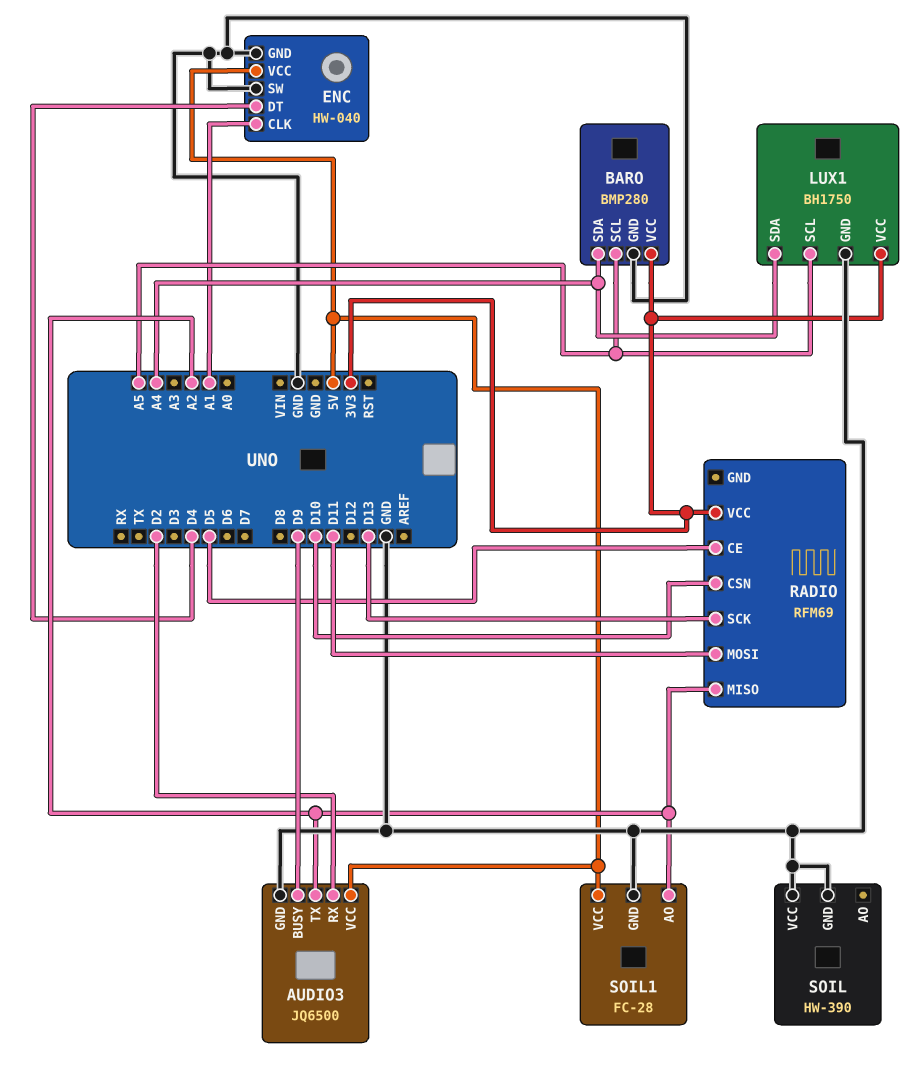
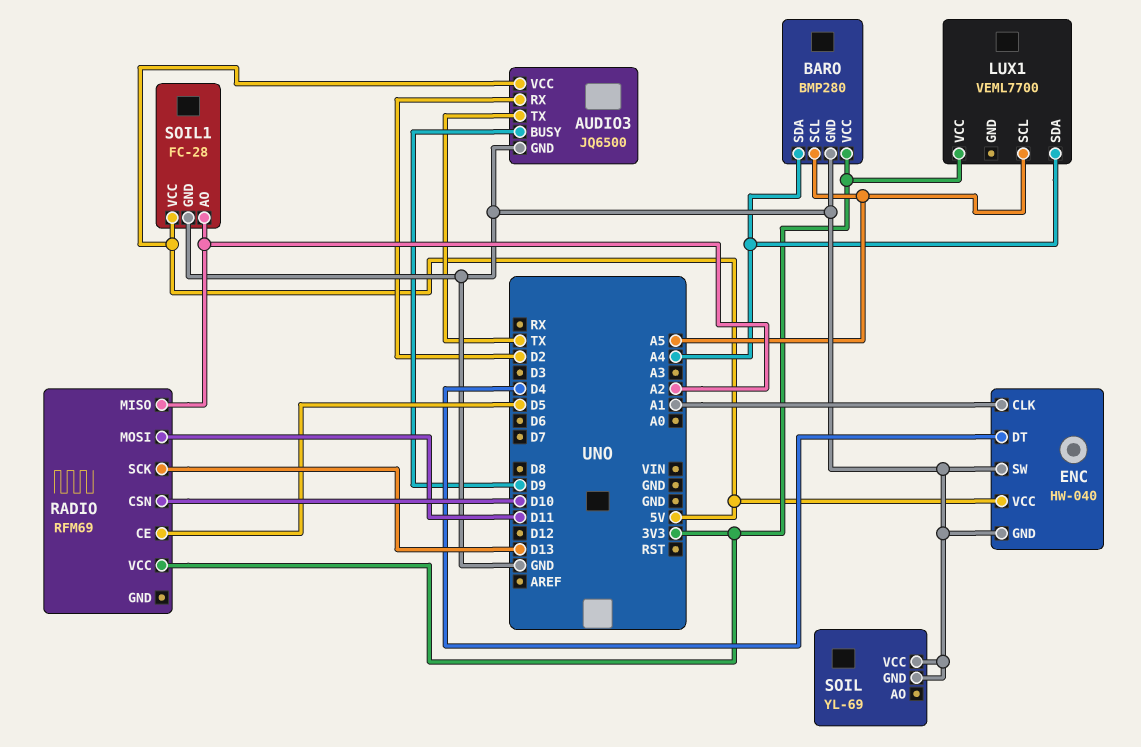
AUDIO3 pin TX: A2 -> TX
LUX1: BH1750 -> VEML7700
LUX1 pin GND: GND -> none
SOIL: HW-390 -> YL-69

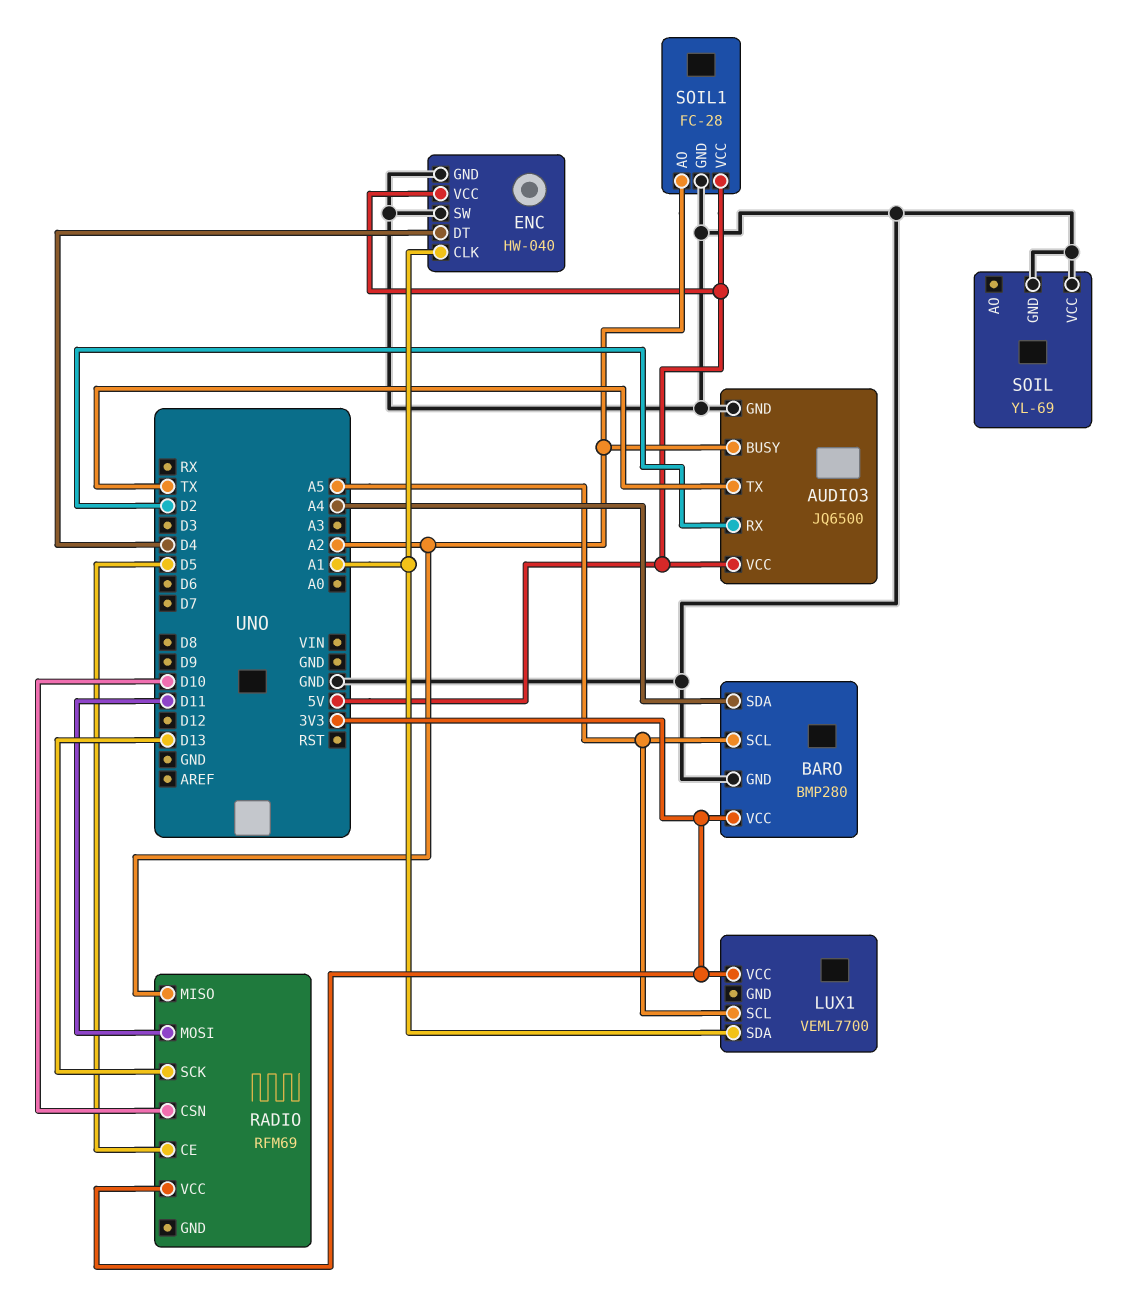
AUDIO3 pin BUSY: D9 -> A2
LUX1 pin SDA: A4 -> A1

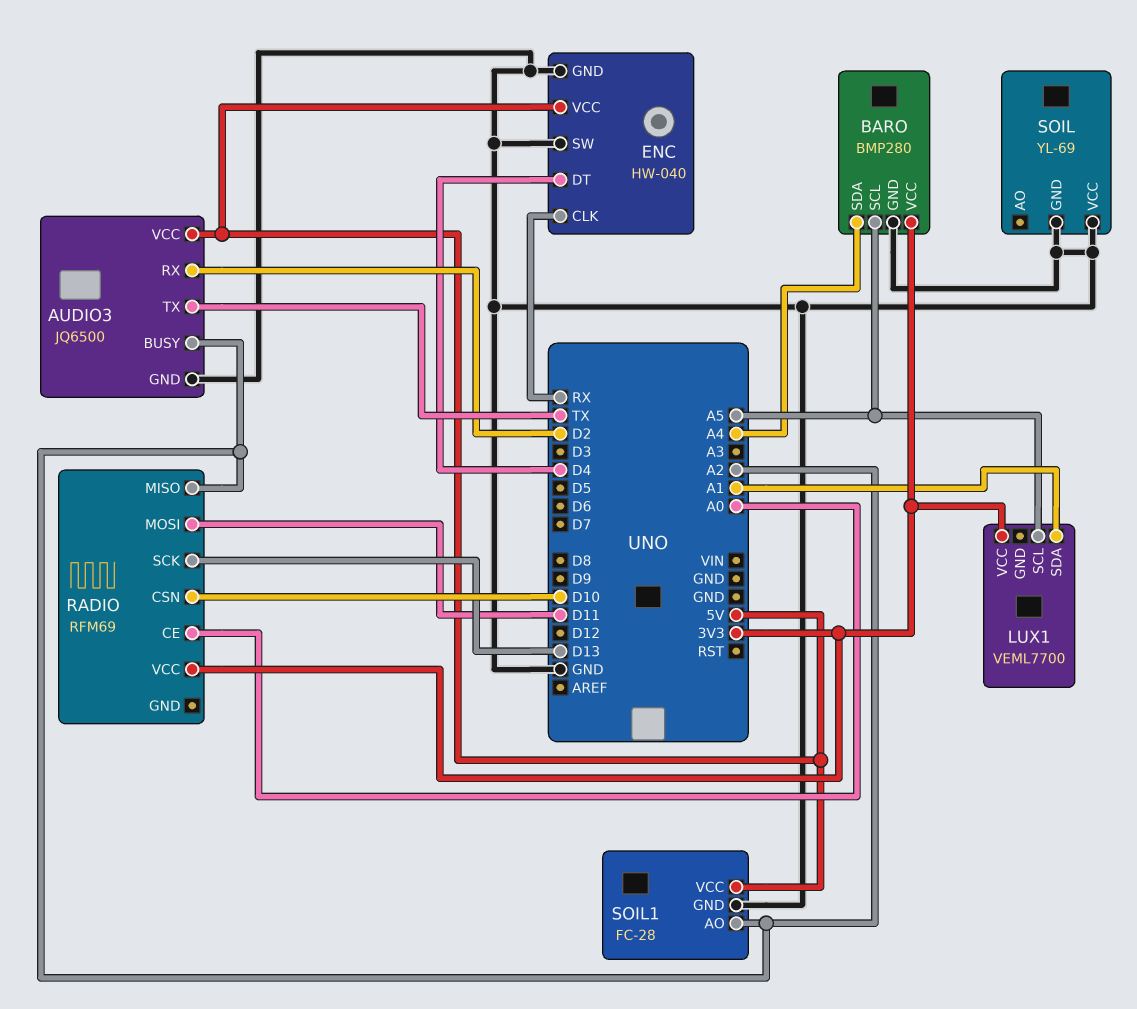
ENC pin CLK: A1 -> RX
RADIO pin CE: D5 -> A0

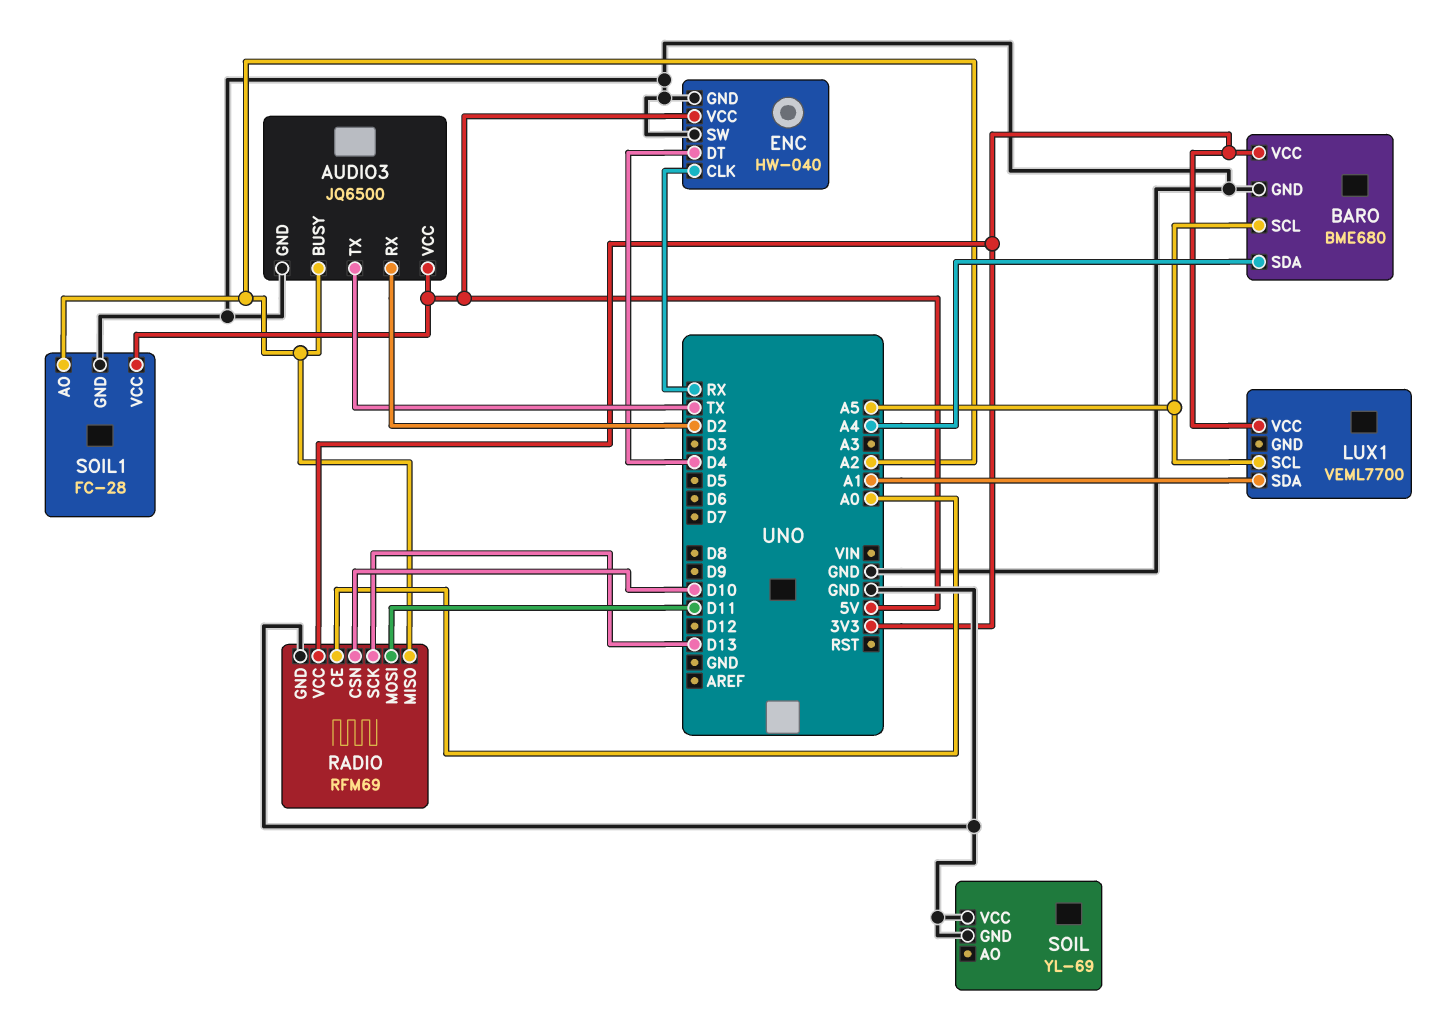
BARO: BMP280 -> BME680
RADIO pin GND: none -> GND

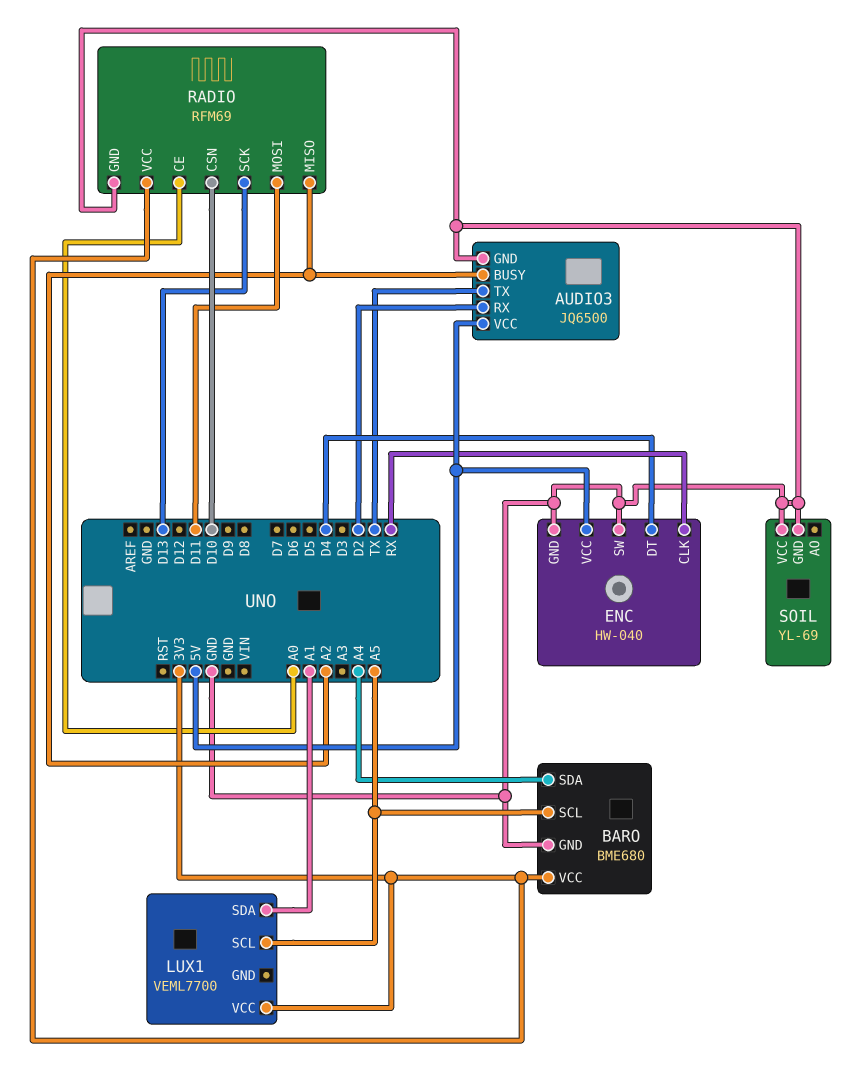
SOIL1: FC-28 -> none
SOIL1 pin AO: A2 -> none
SOIL1 pin GND: GND -> none
SOIL1 pin VCC: 5V -> none

